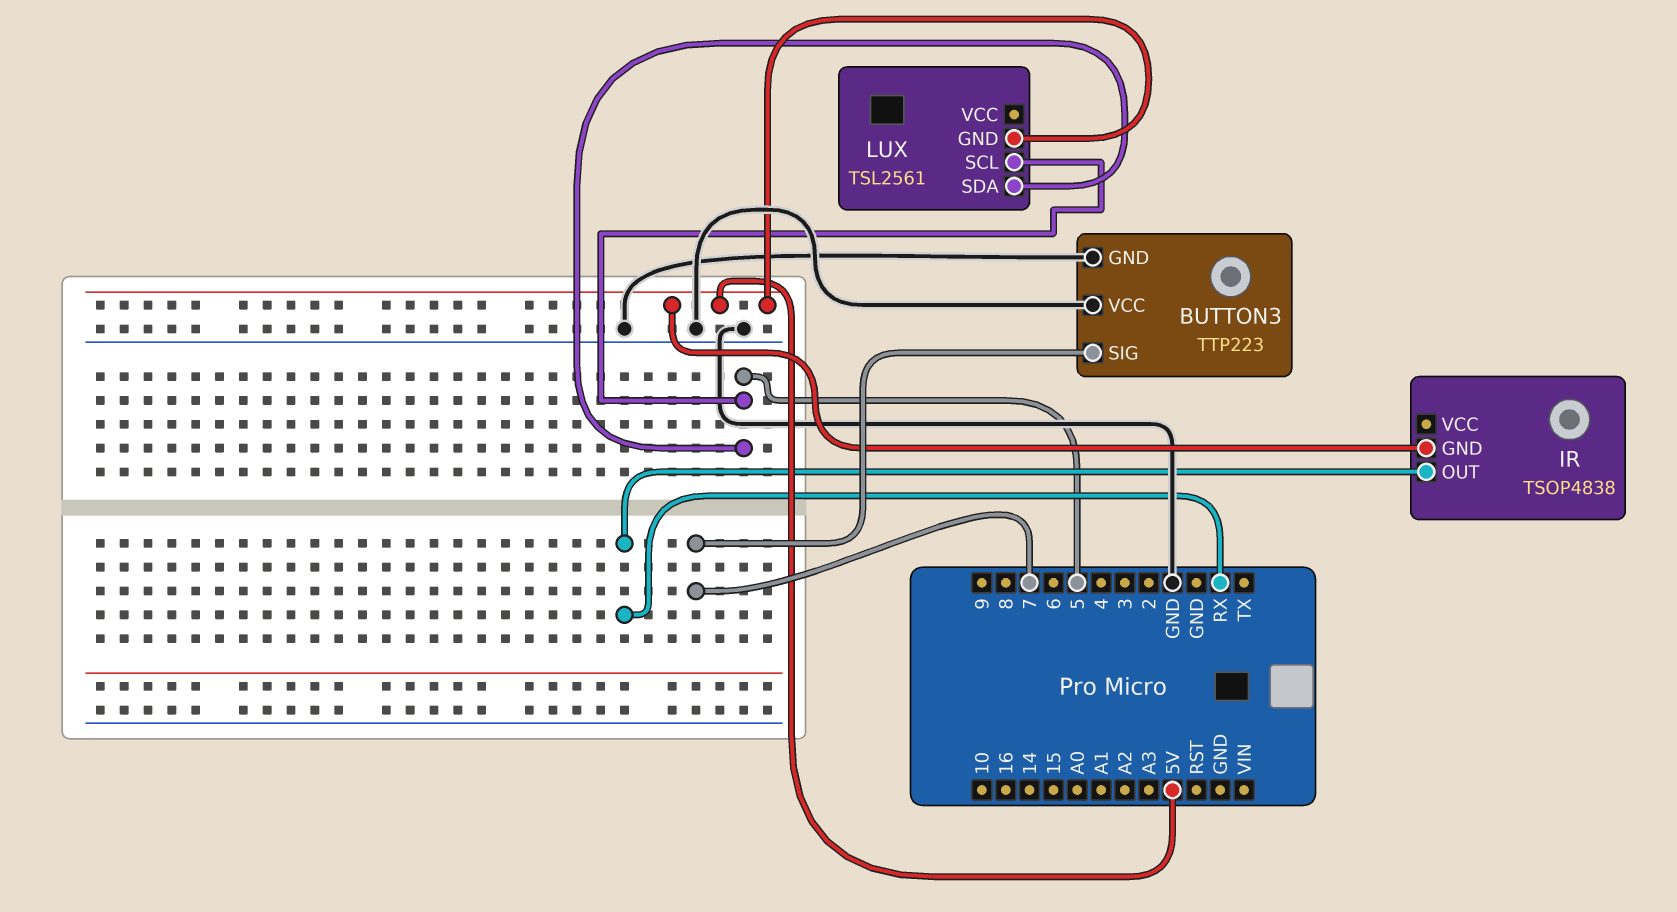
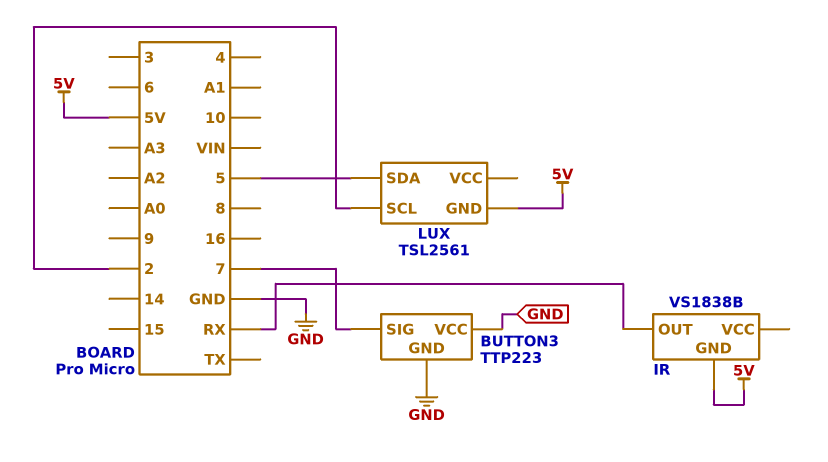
IR: TSOP4838 -> VS1838B
LUX pin SCL: 5 -> 2

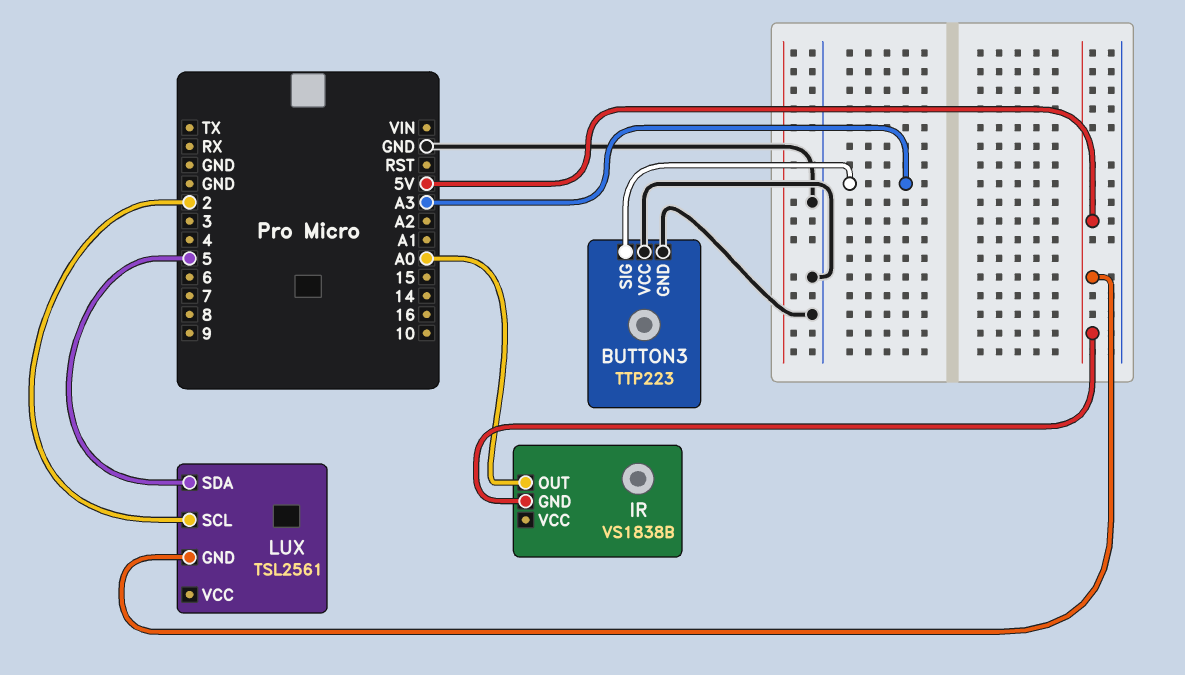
BUTTON3 pin SIG: 7 -> A3
IR pin OUT: RX -> A0

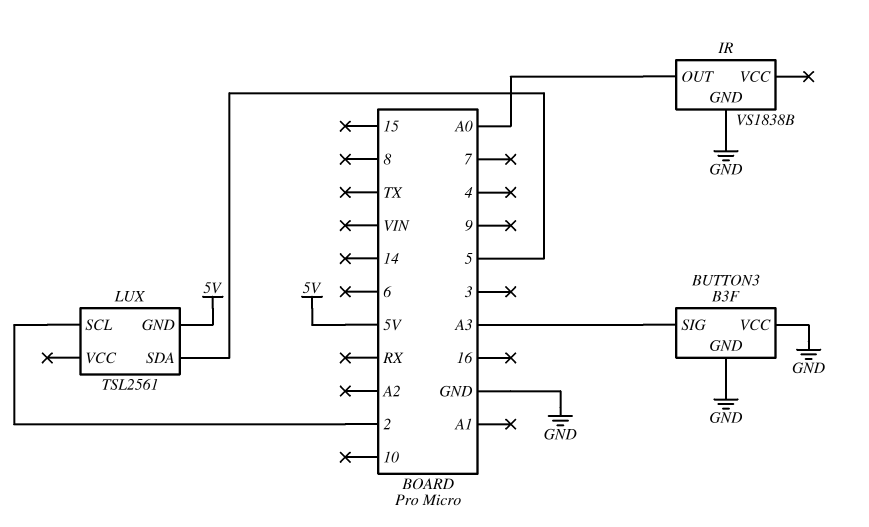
BUTTON3: TTP223 -> B3F
IR pin GND: 5V -> GND

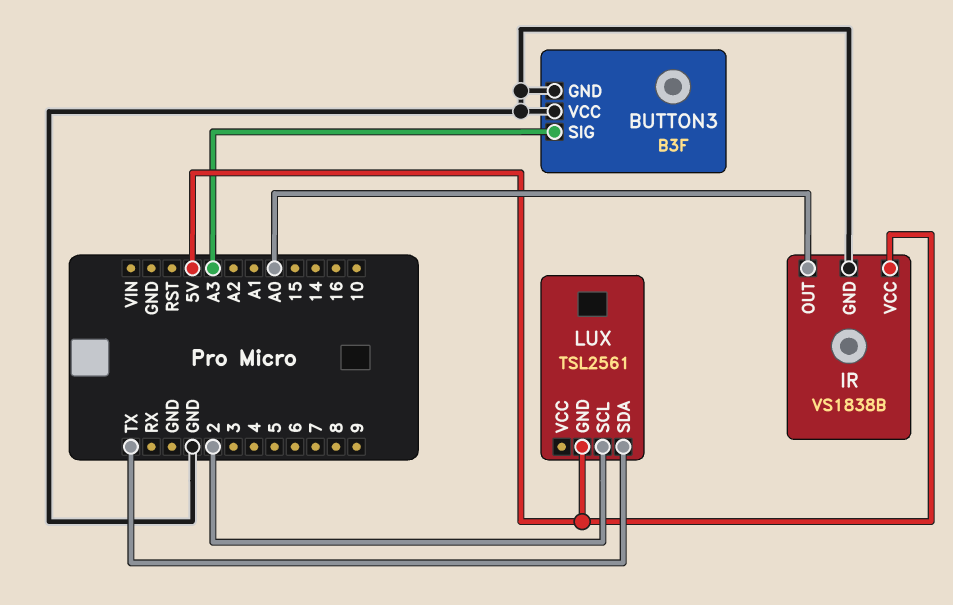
IR pin VCC: none -> 5V
LUX pin SDA: 5 -> TX

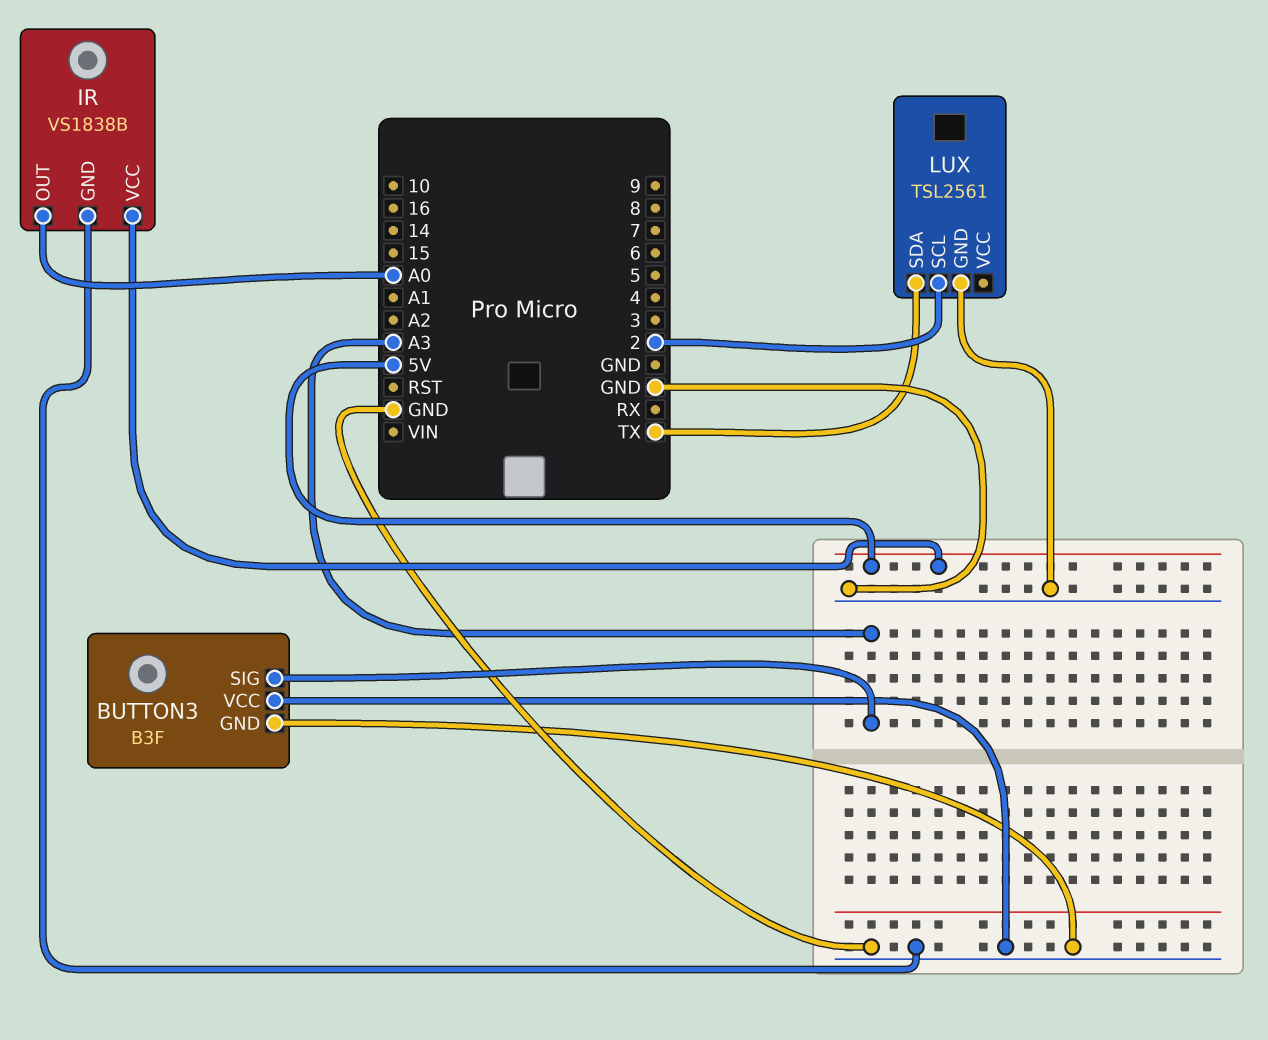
LUX pin GND: 5V -> GND

